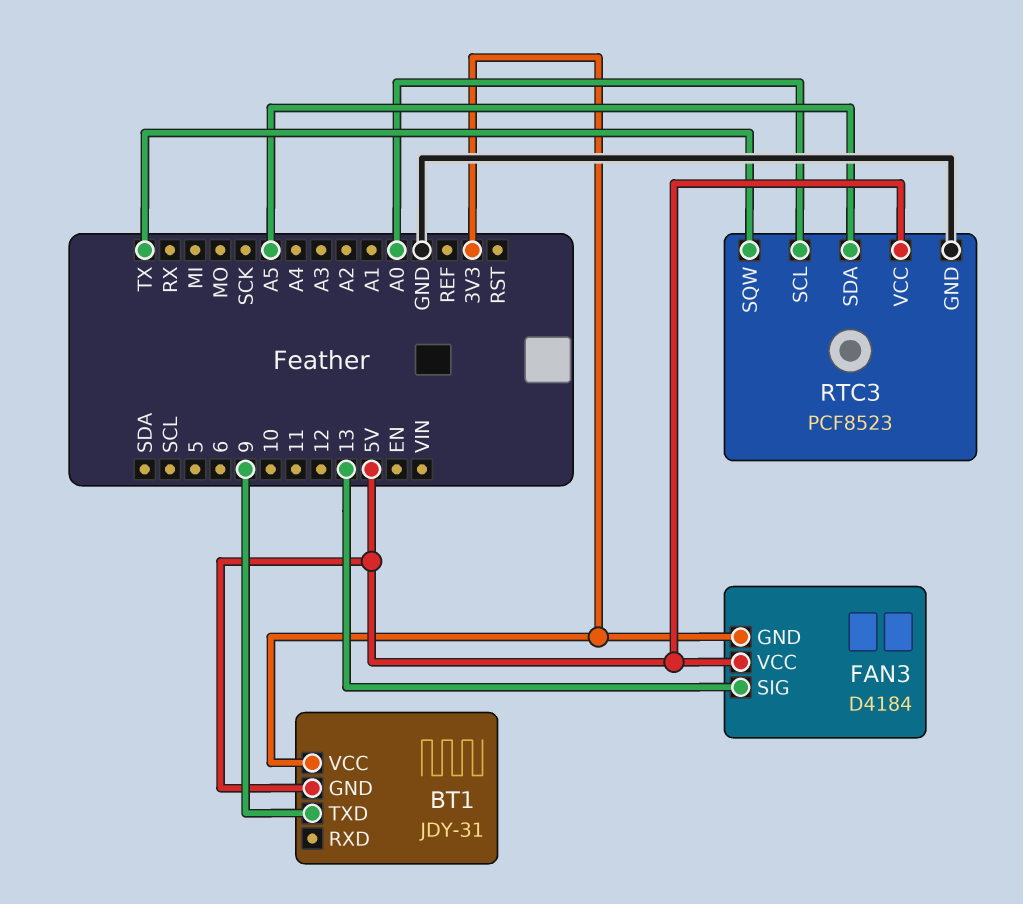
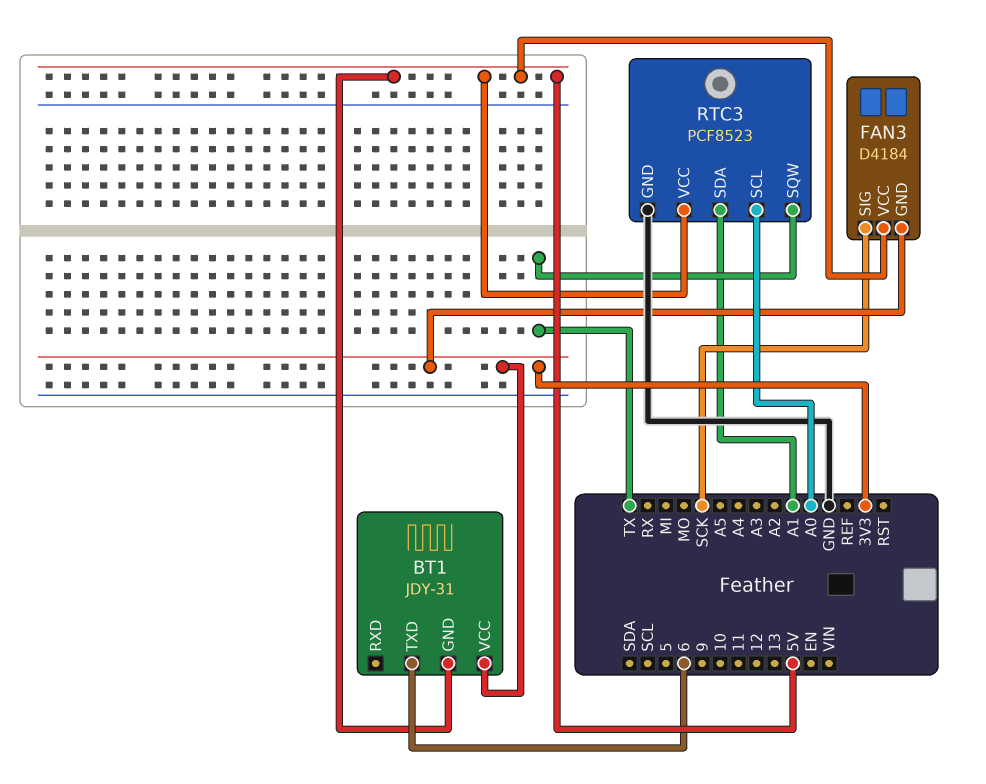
BT1 pin TXD: 9 -> 6
FAN3 pin SIG: 13 -> SCK
RTC3 pin SDA: A5 -> A1

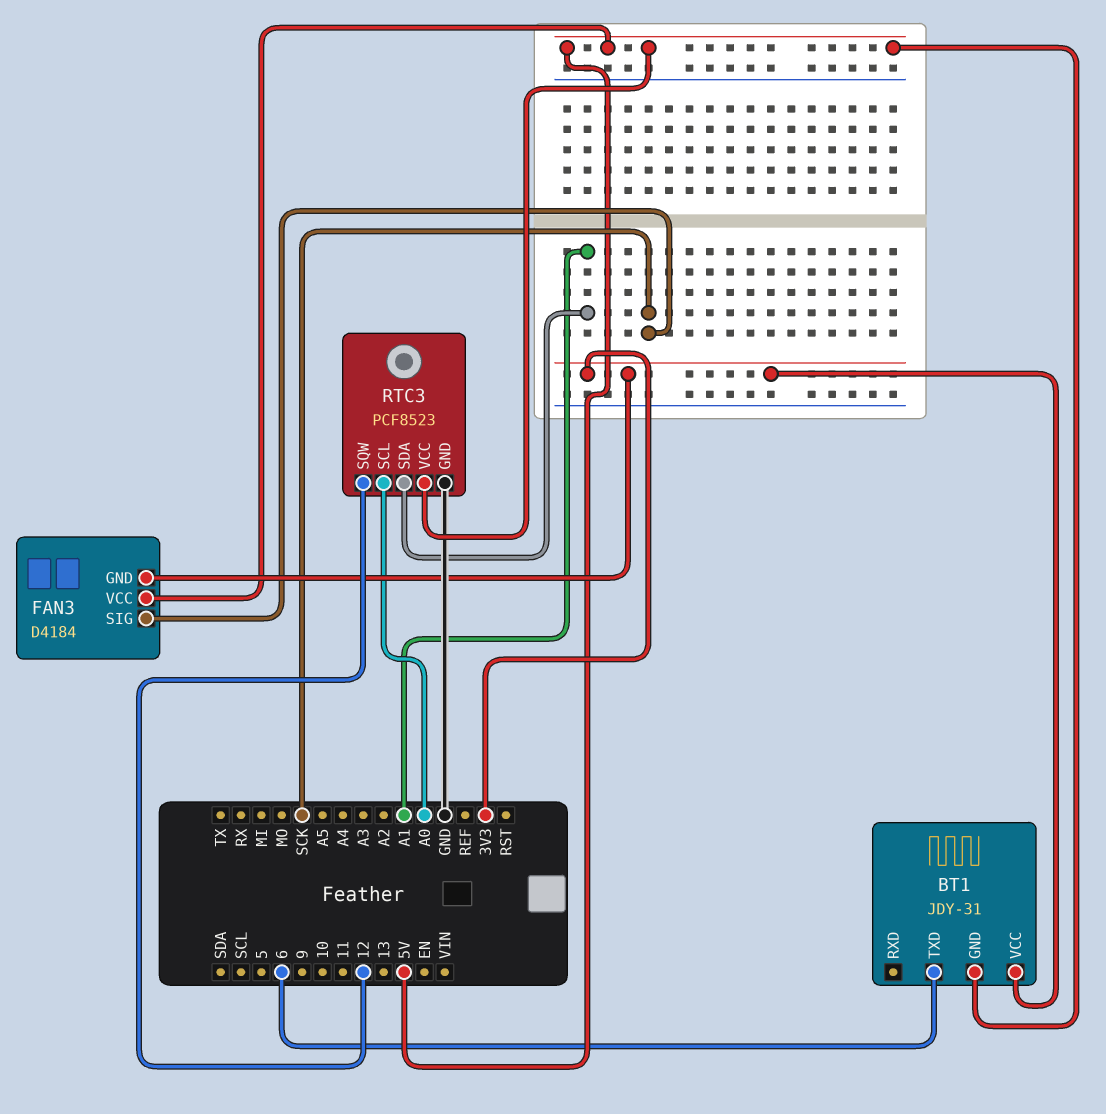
RTC3 pin SQW: TX -> 12

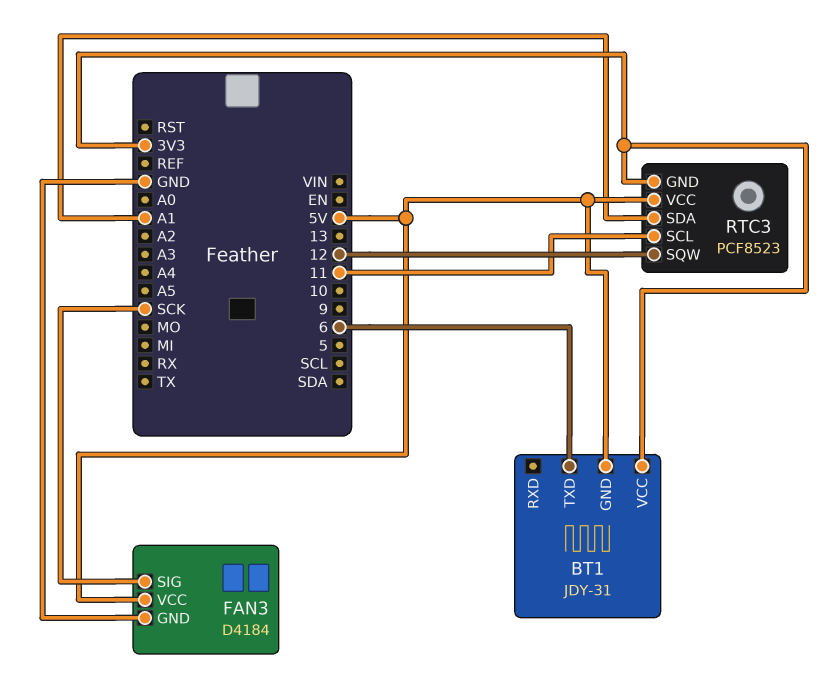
FAN3 pin GND: 3V3 -> GND
RTC3 pin GND: GND -> 3V3
RTC3 pin SCL: A0 -> 11

